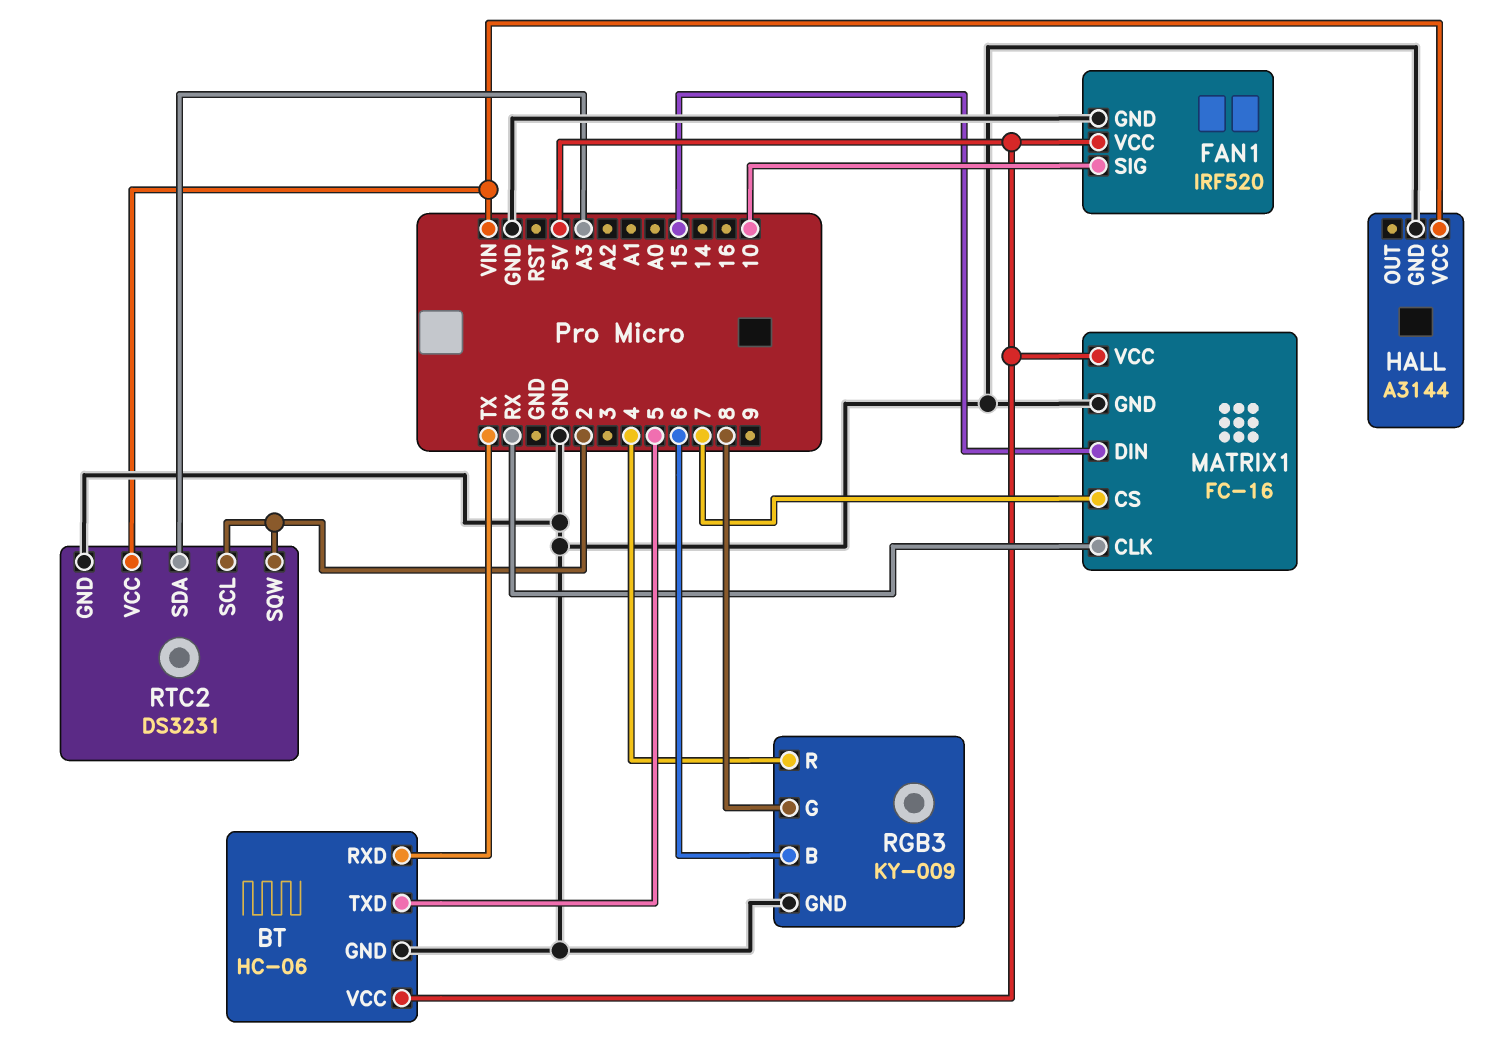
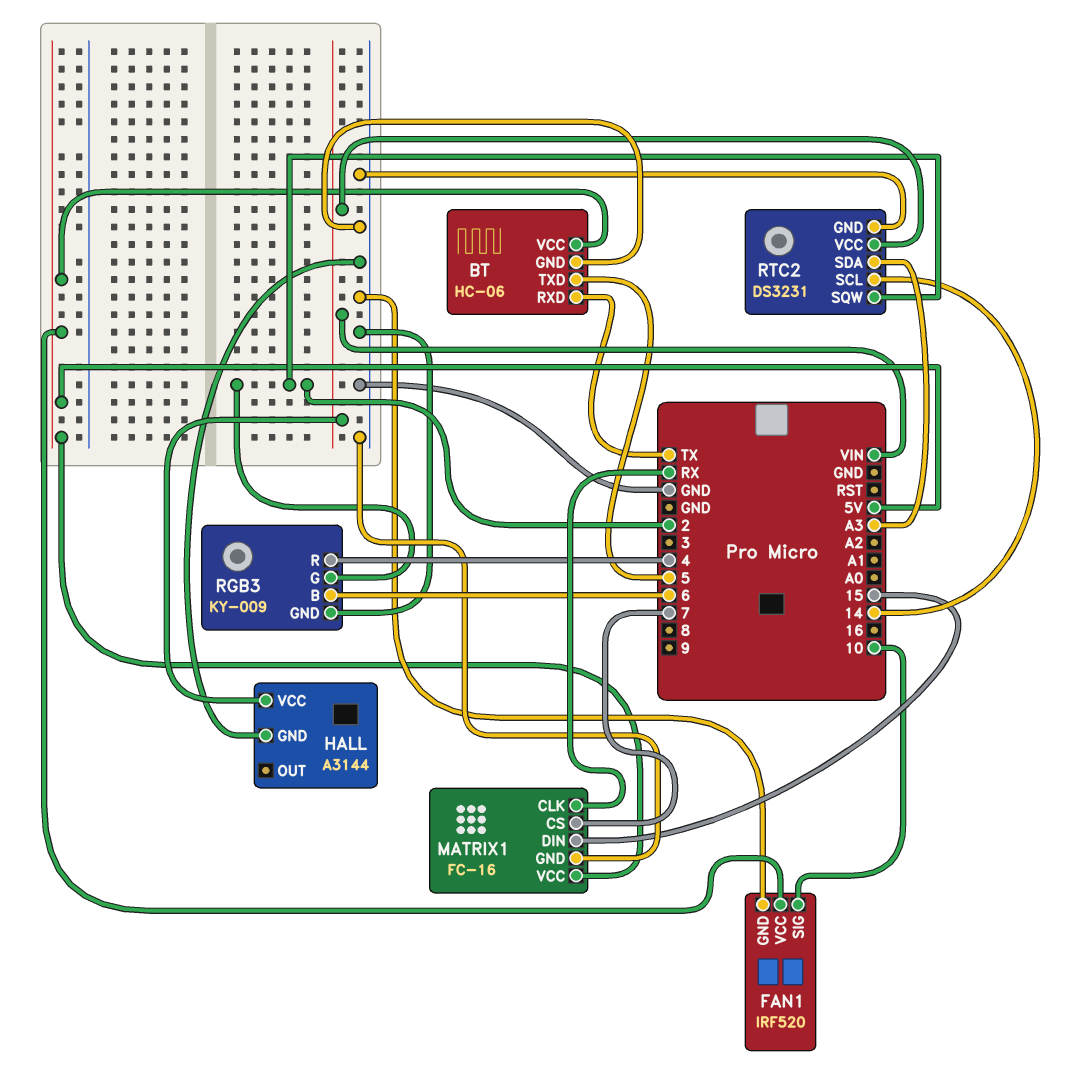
RGB3 pin G: 8 -> 2
RTC2 pin SCL: 2 -> 14

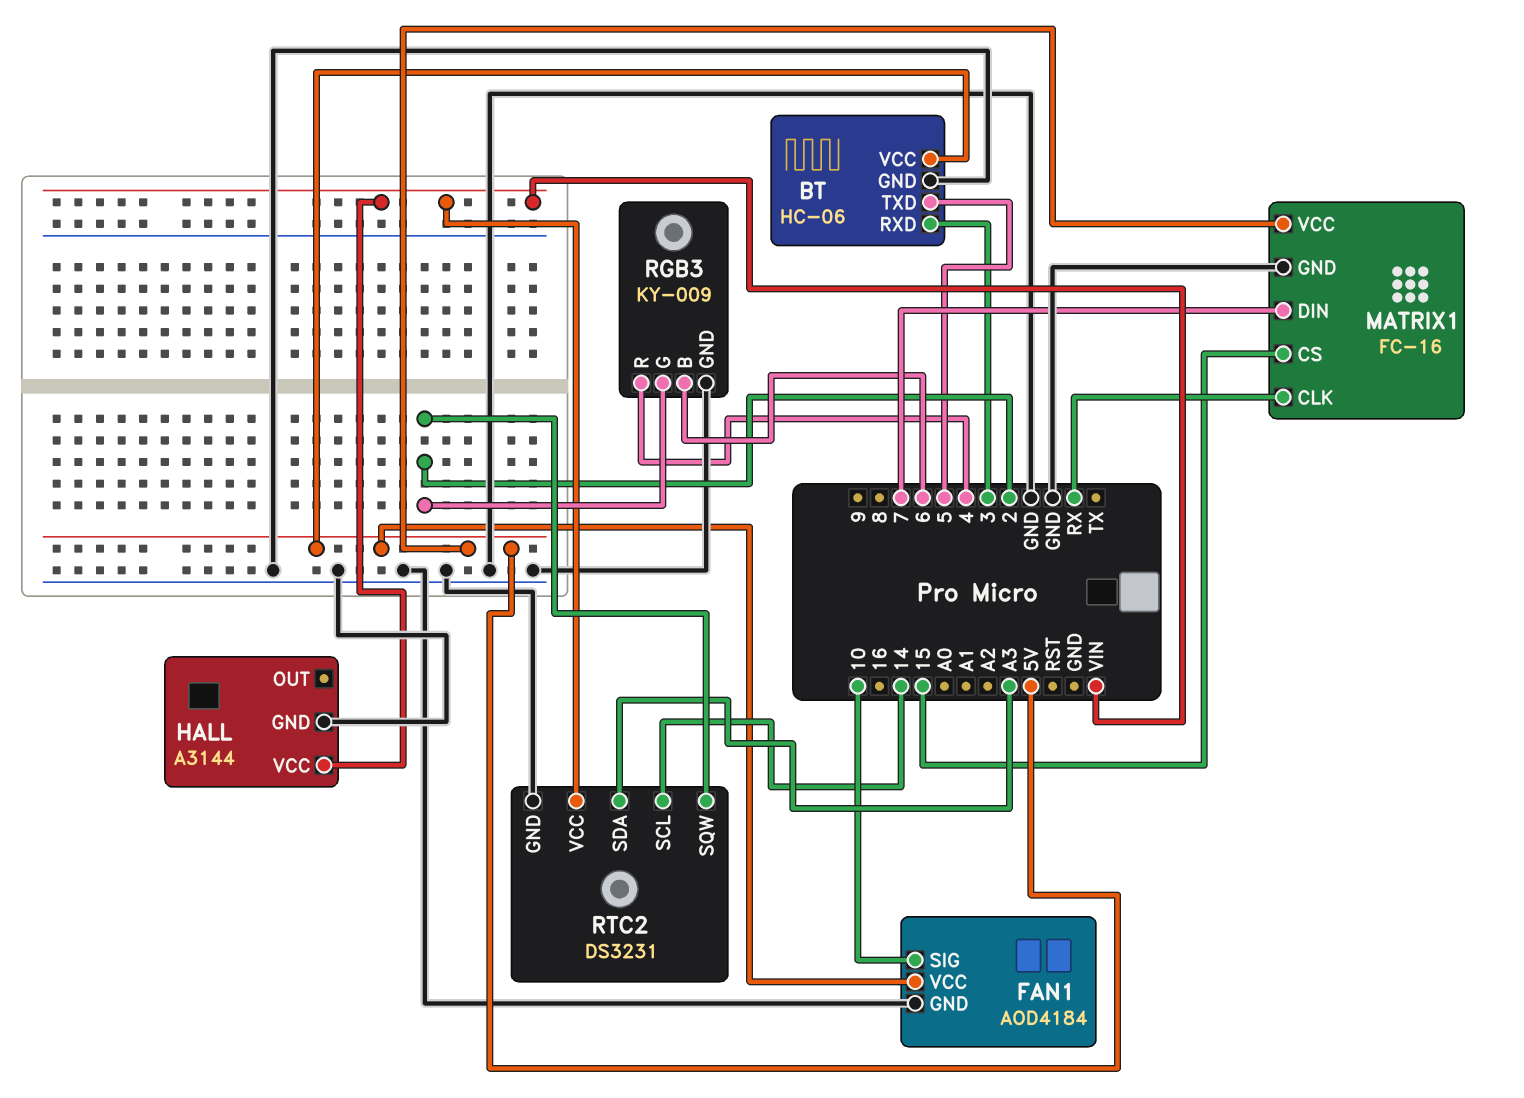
BT pin RXD: TX -> 3
FAN1: IRF520 -> AOD4184
MATRIX1 pin CS: 7 -> 15
MATRIX1 pin DIN: 15 -> 7

